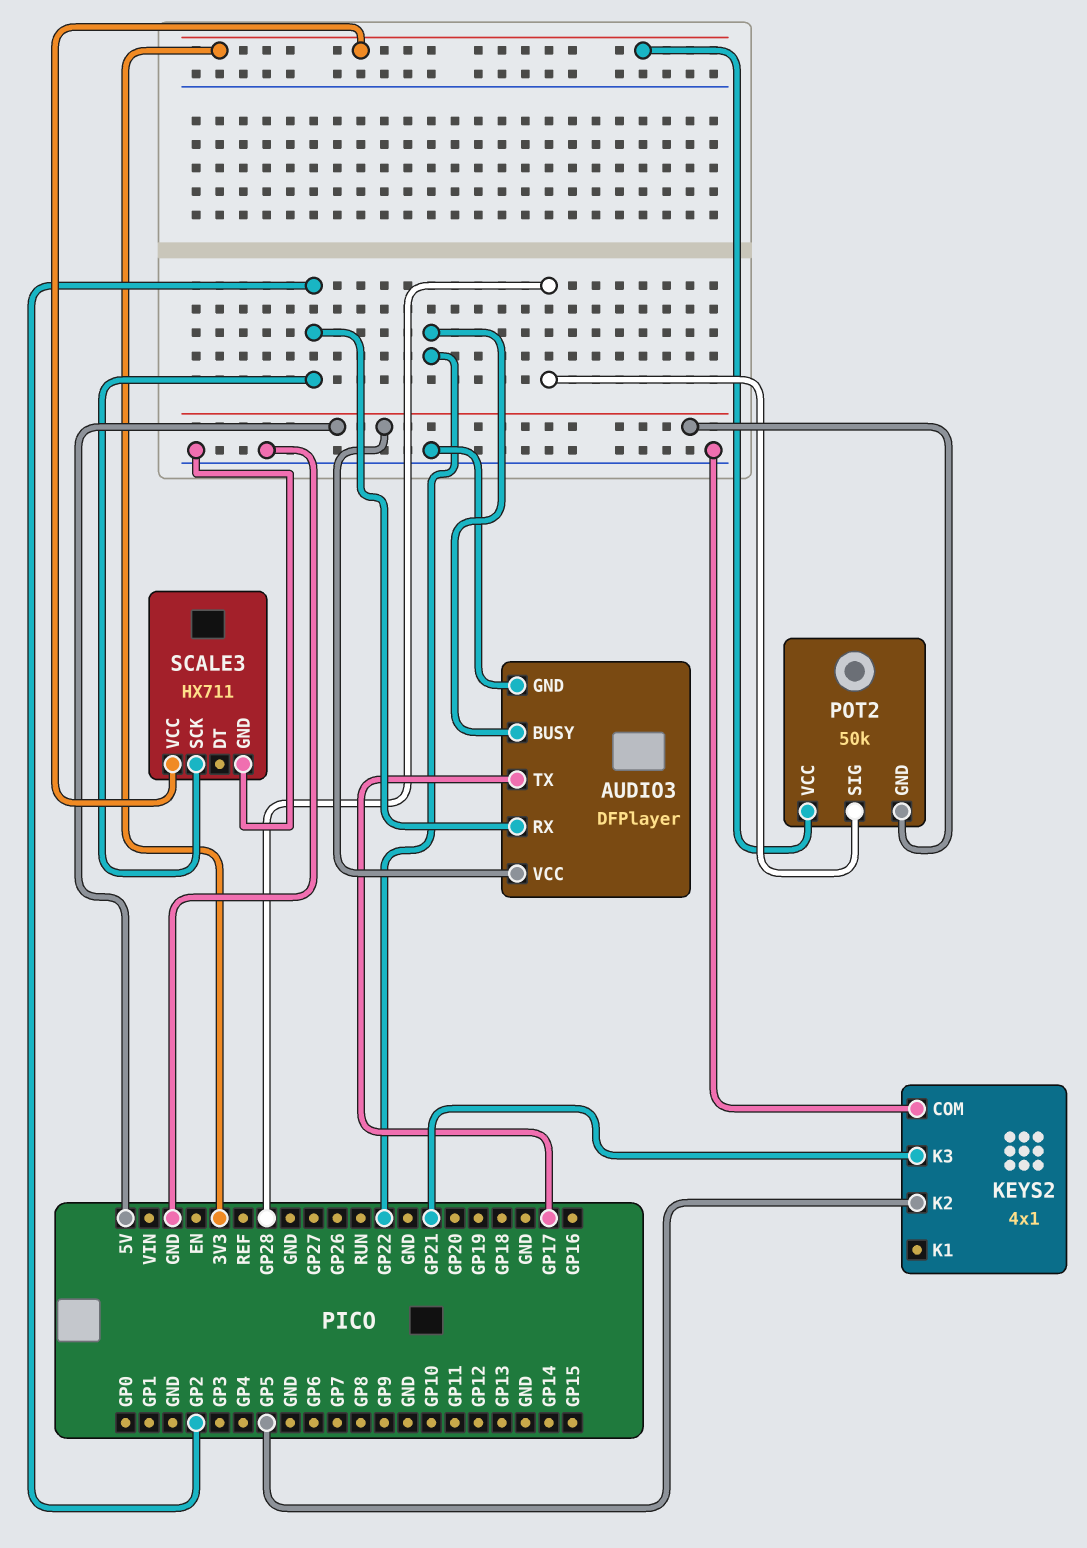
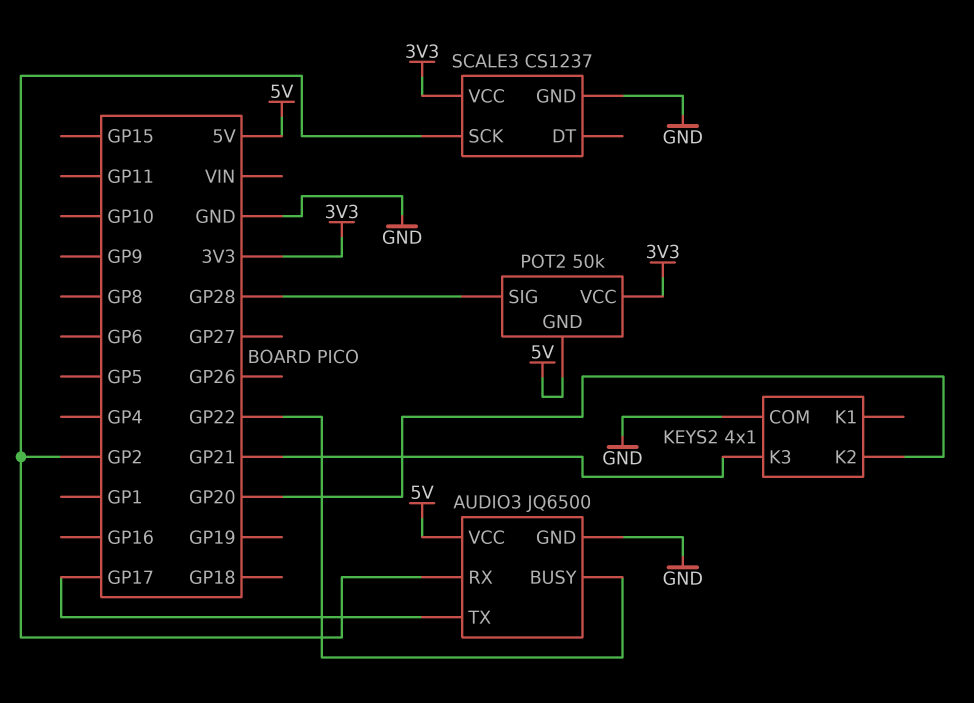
AUDIO3: DFPlayer -> JQ6500
KEYS2 pin K2: GP5 -> GP20
SCALE3: HX711 -> CS1237

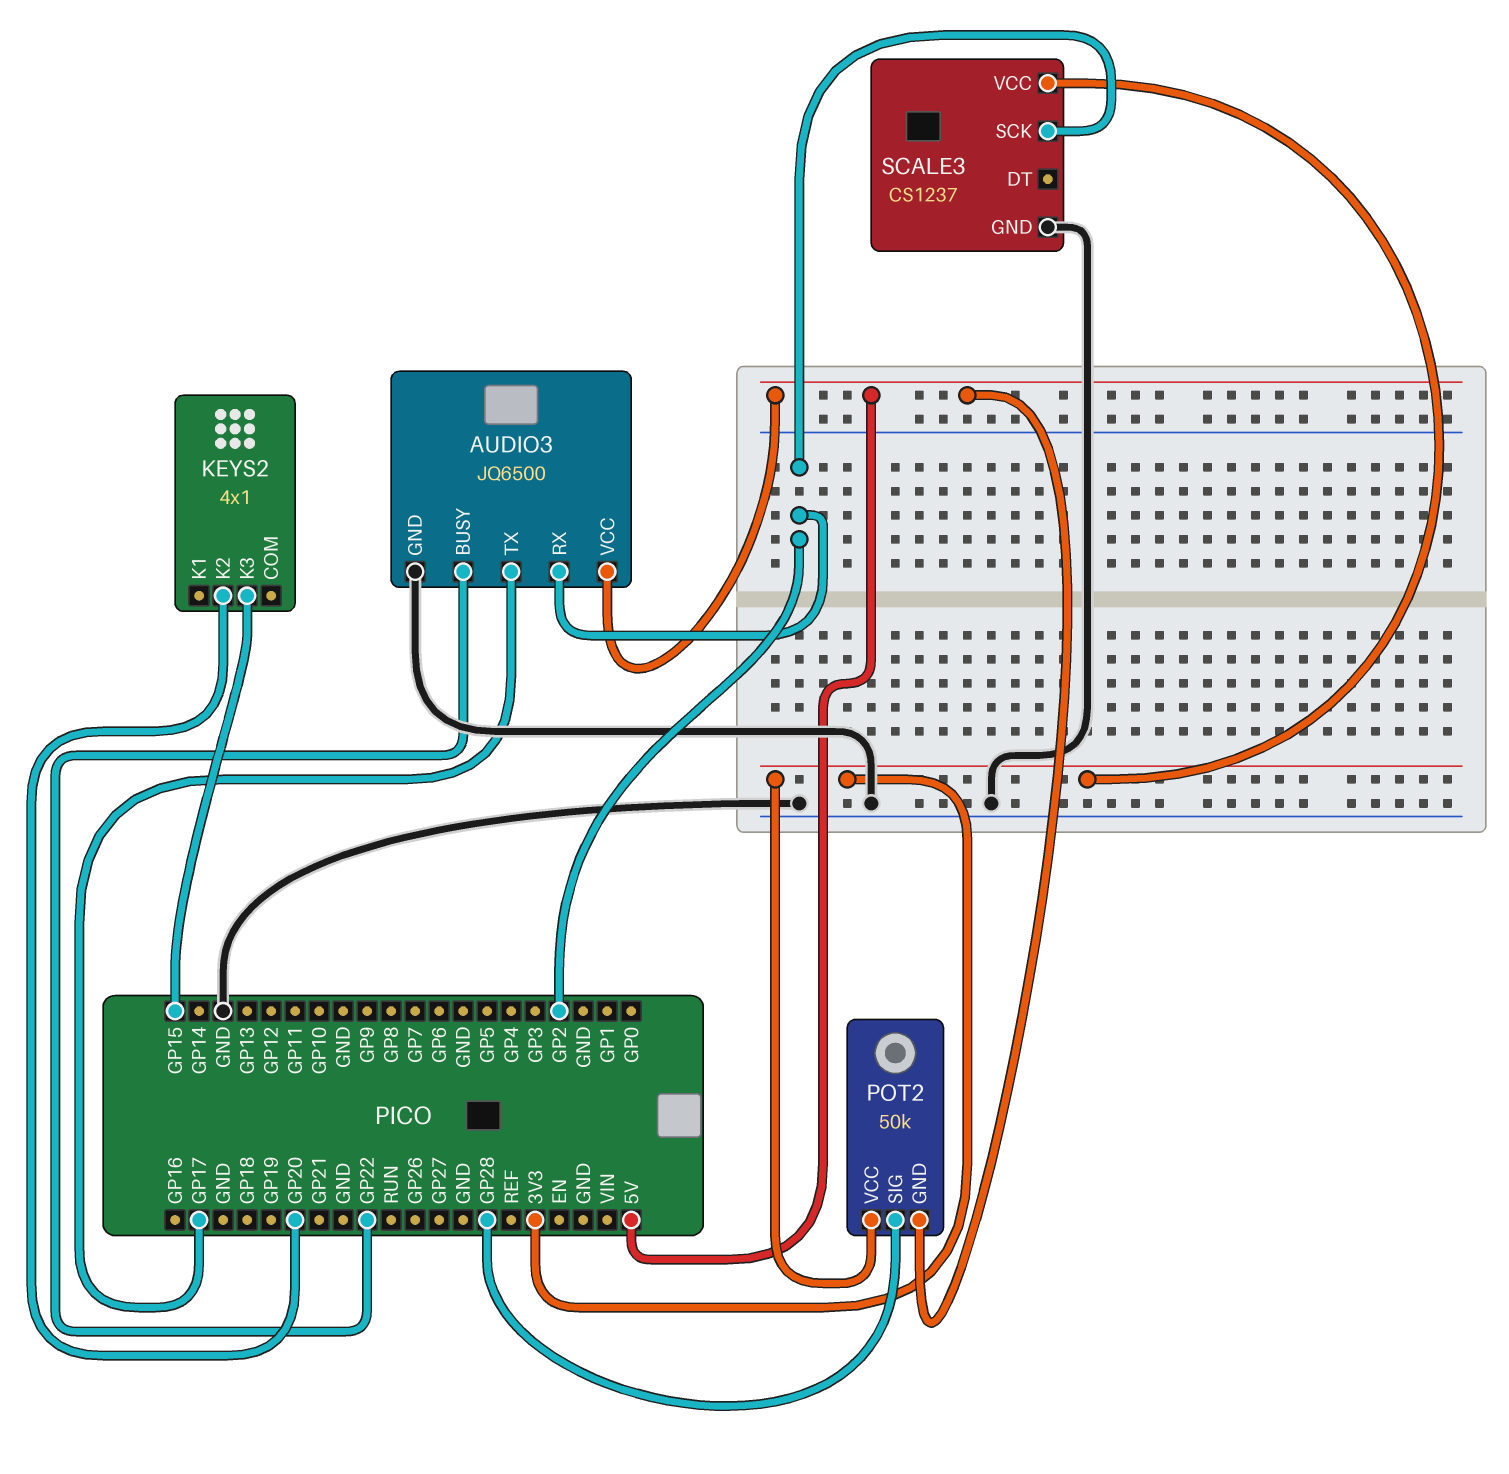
KEYS2 pin COM: GND -> none
KEYS2 pin K3: GP21 -> GP15

